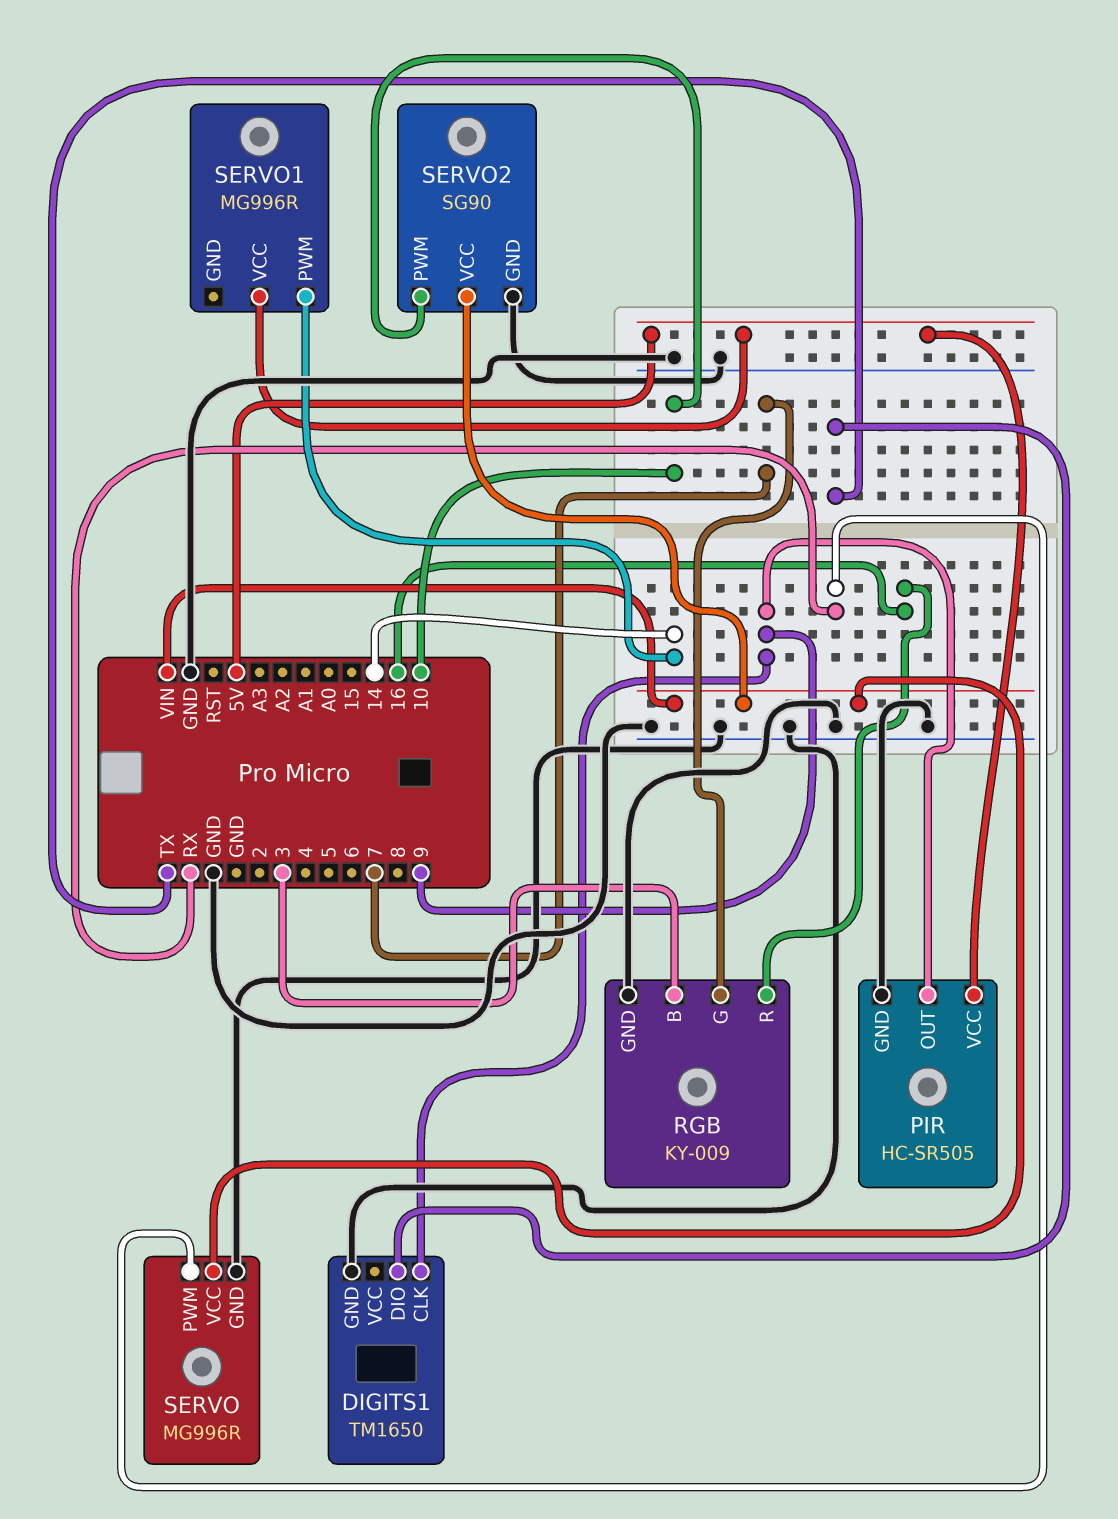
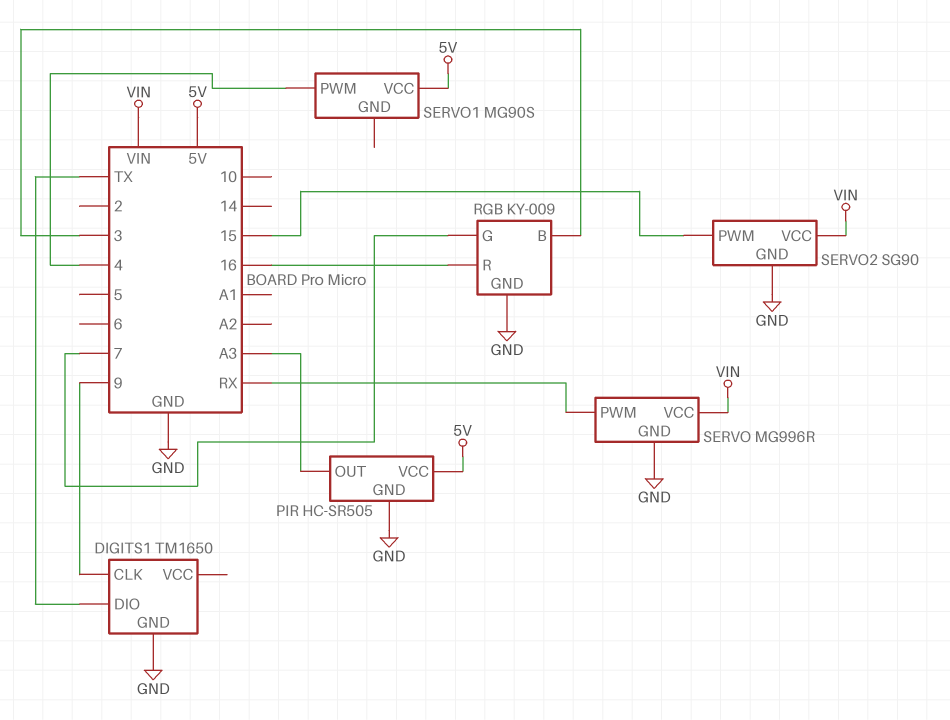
PIR pin OUT: 9 -> A3
SERVO1: MG996R -> MG90S
SERVO1 pin PWM: 14 -> 4
SERVO2 pin PWM: 10 -> 15

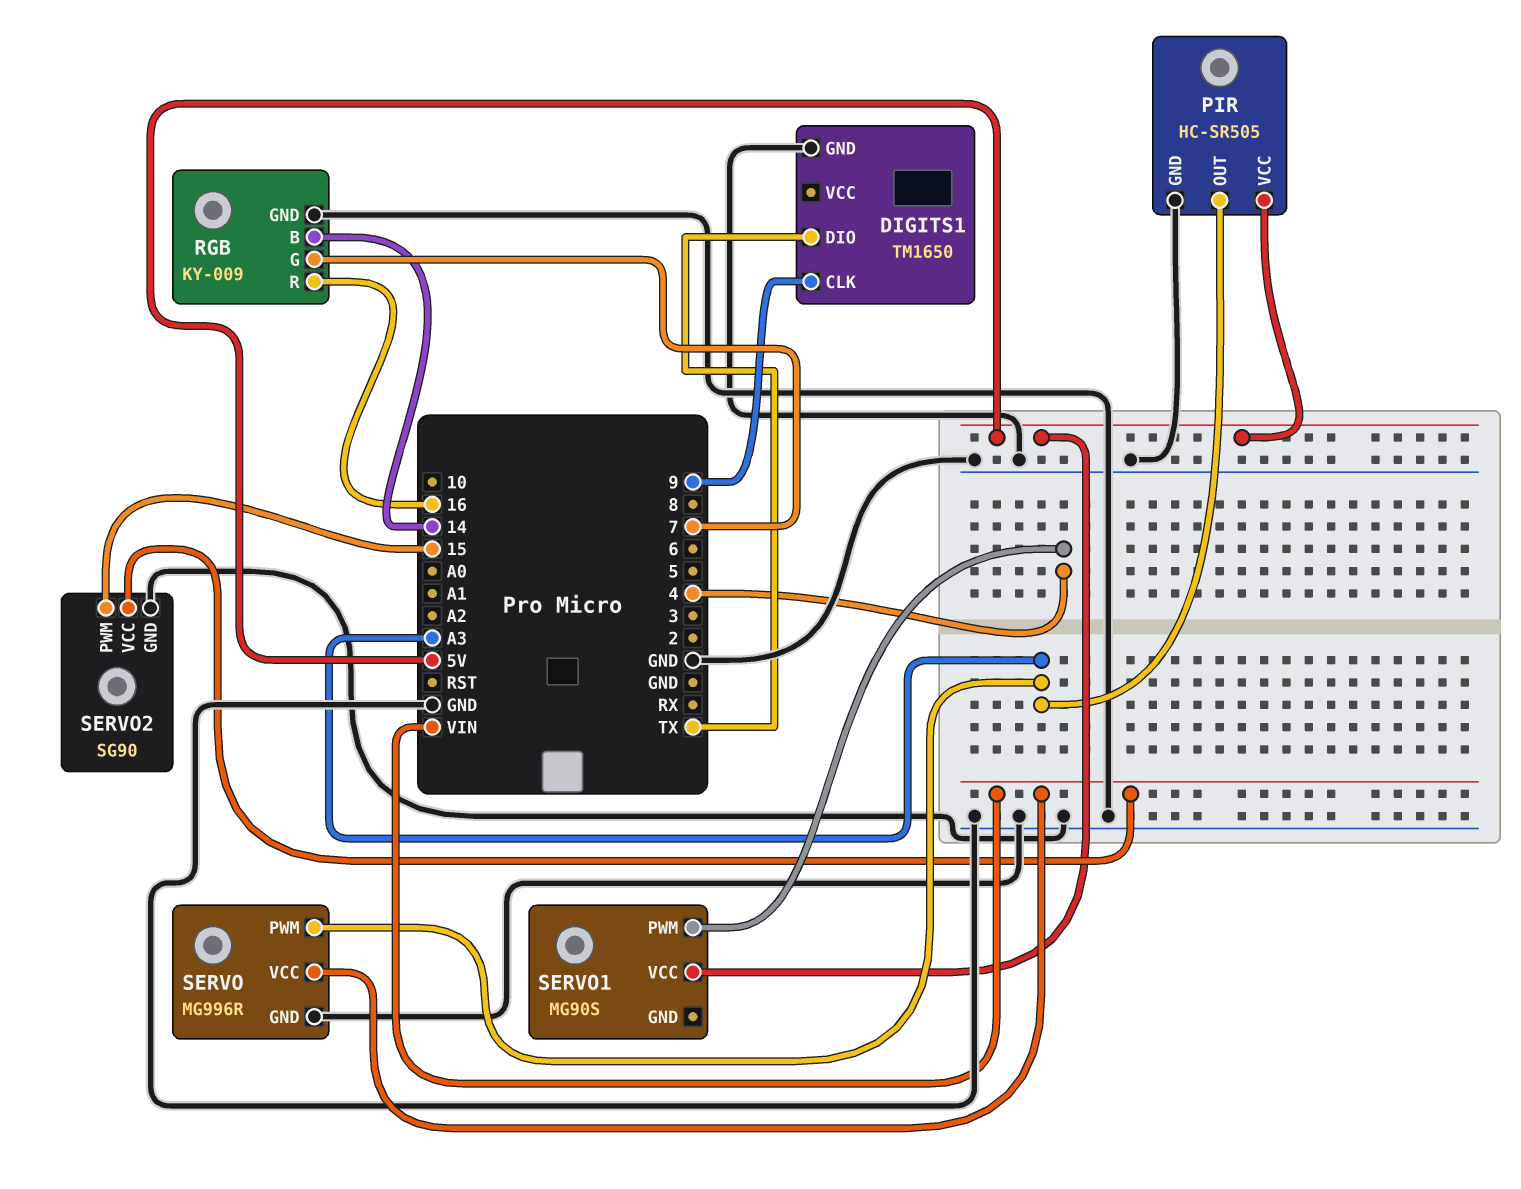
RGB pin B: 3 -> 14
SERVO pin PWM: RX -> A3

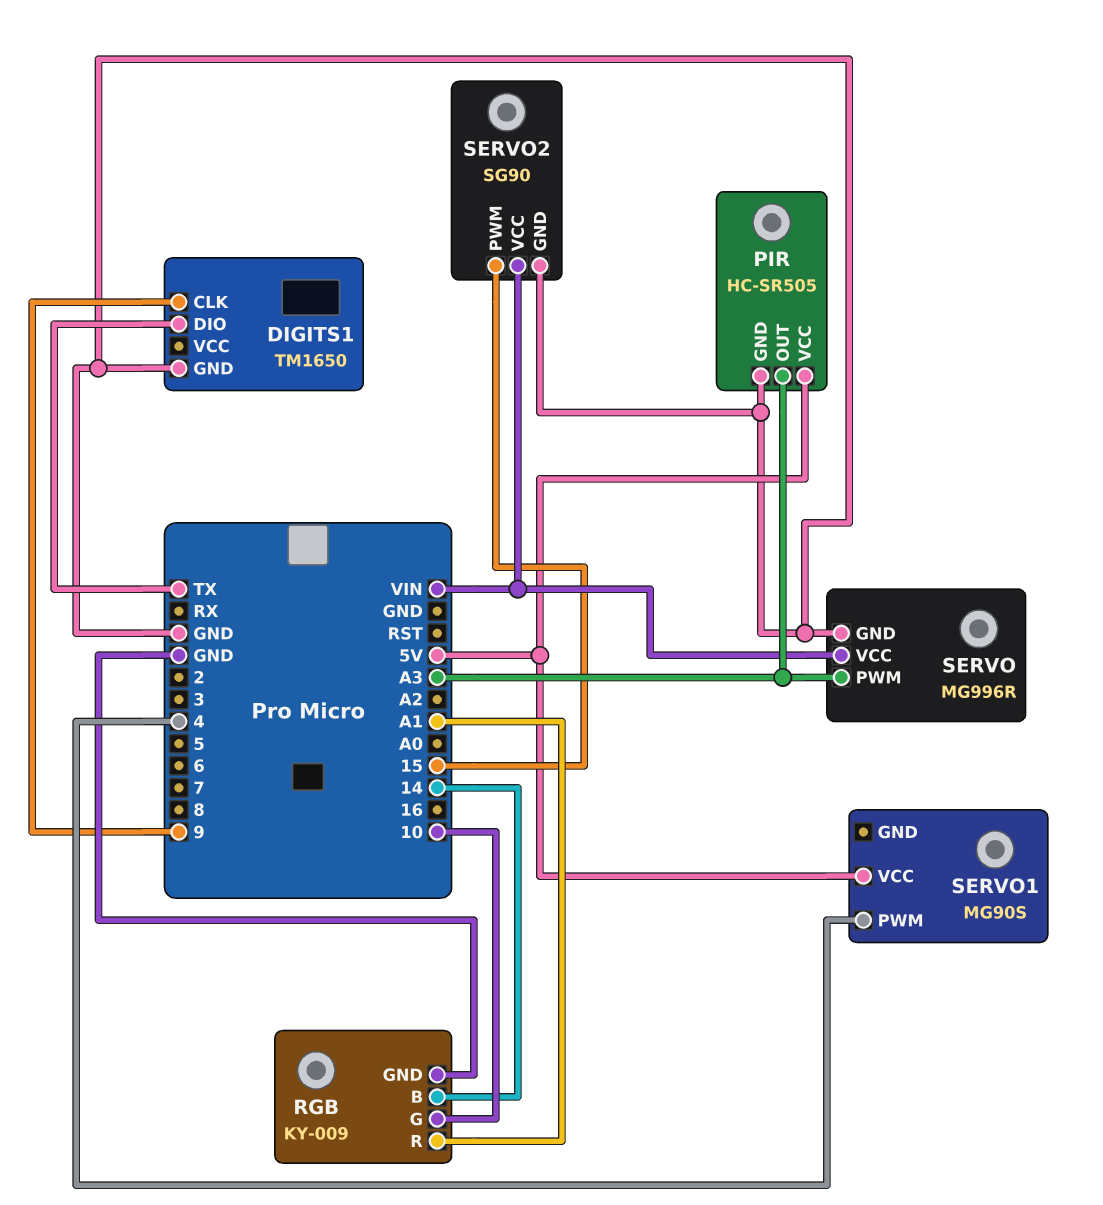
RGB pin G: 7 -> 10
RGB pin R: 16 -> A1

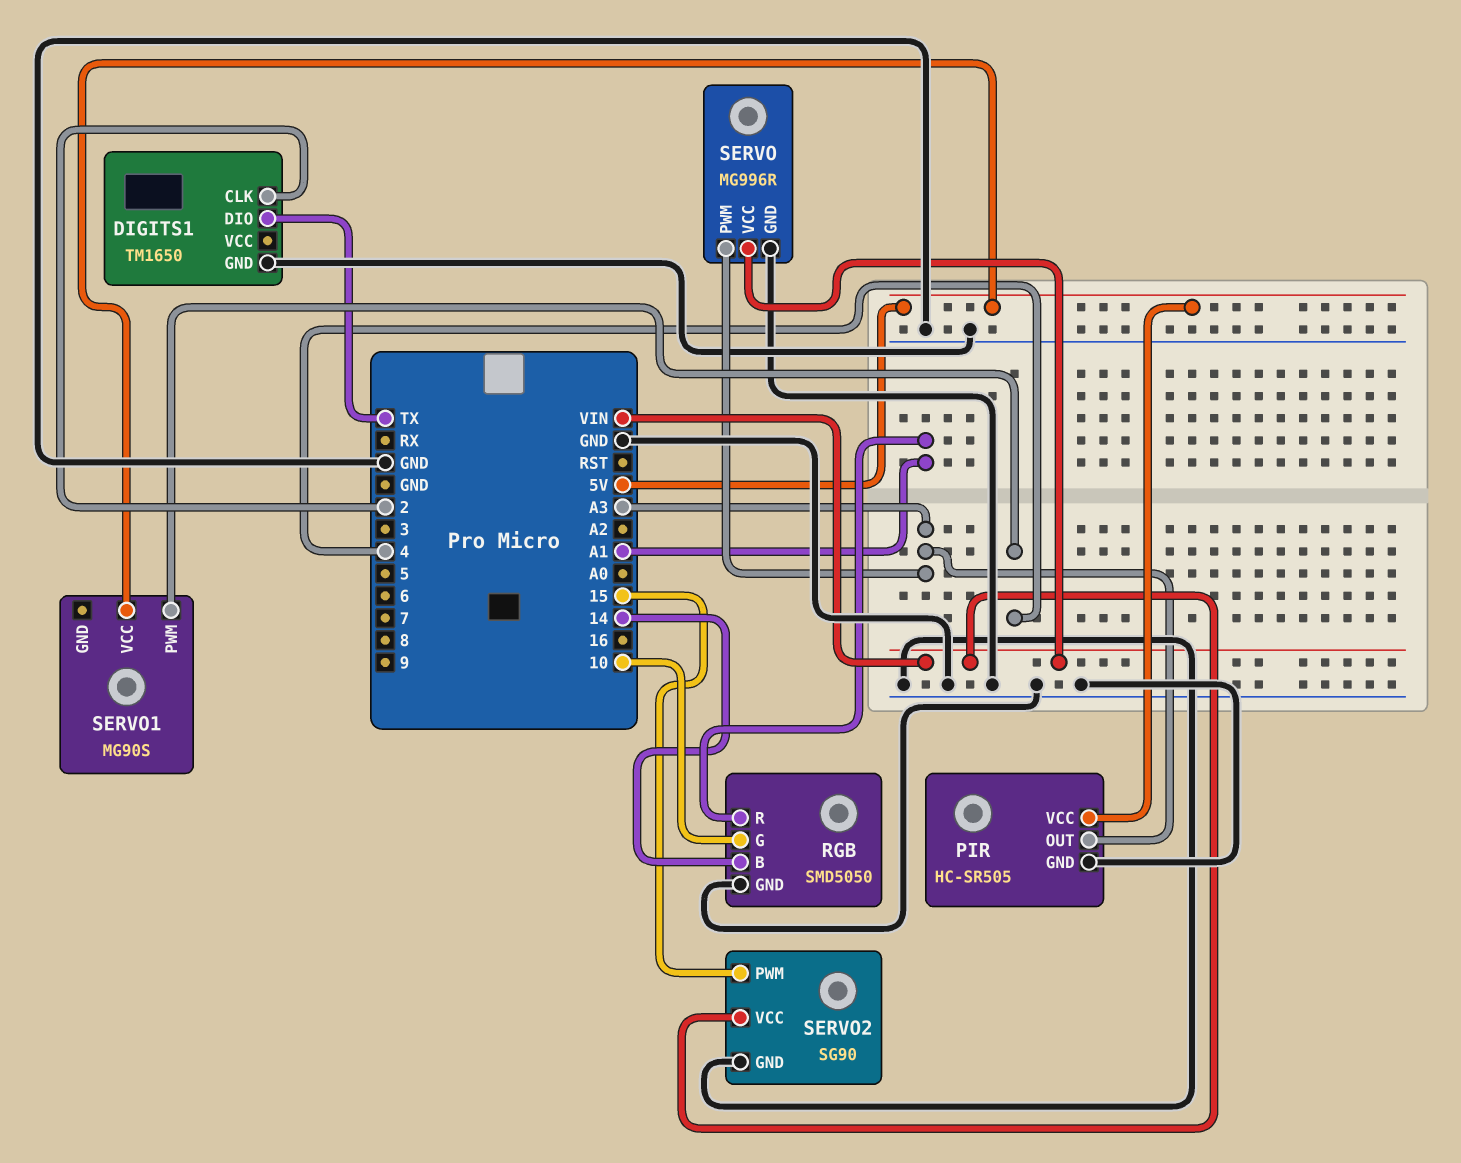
DIGITS1 pin CLK: 9 -> 2
RGB: KY-009 -> SMD5050

